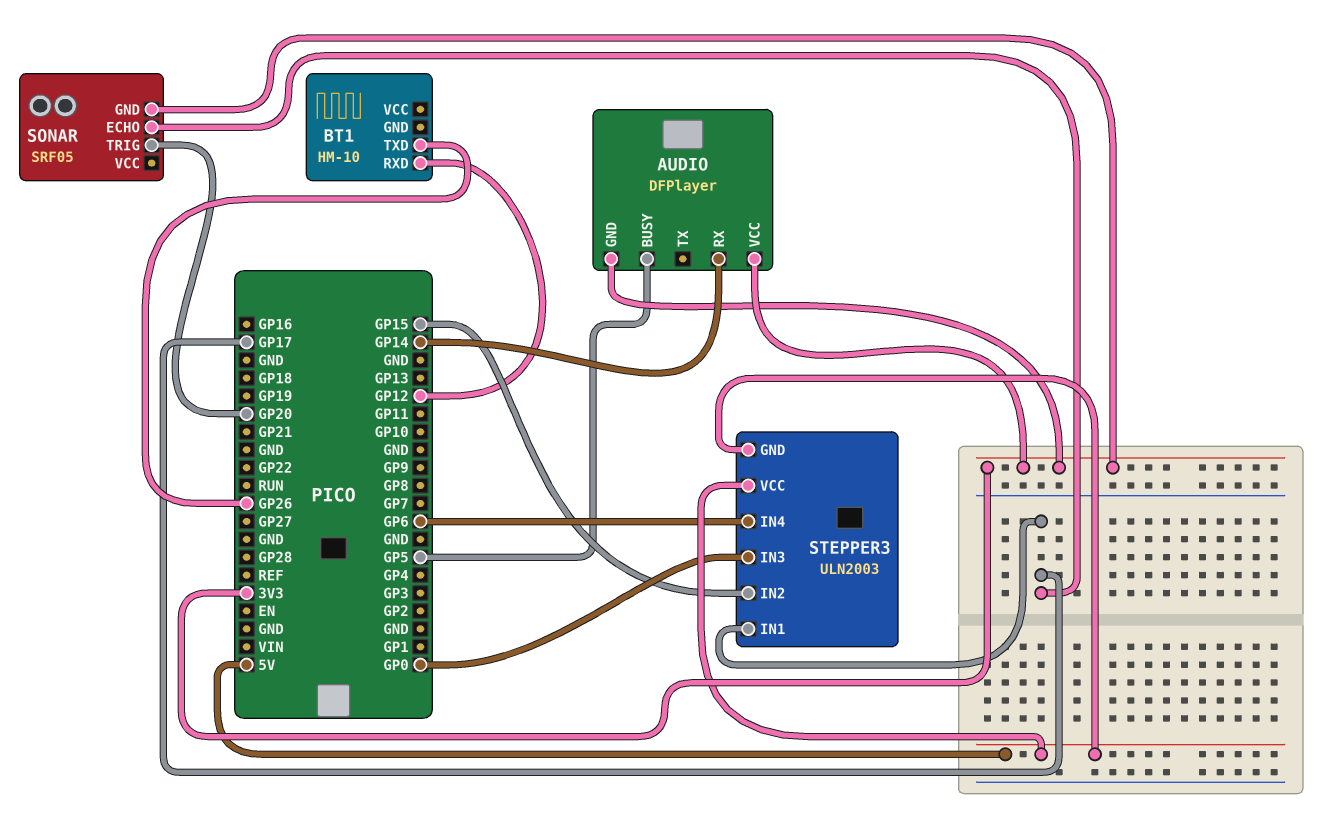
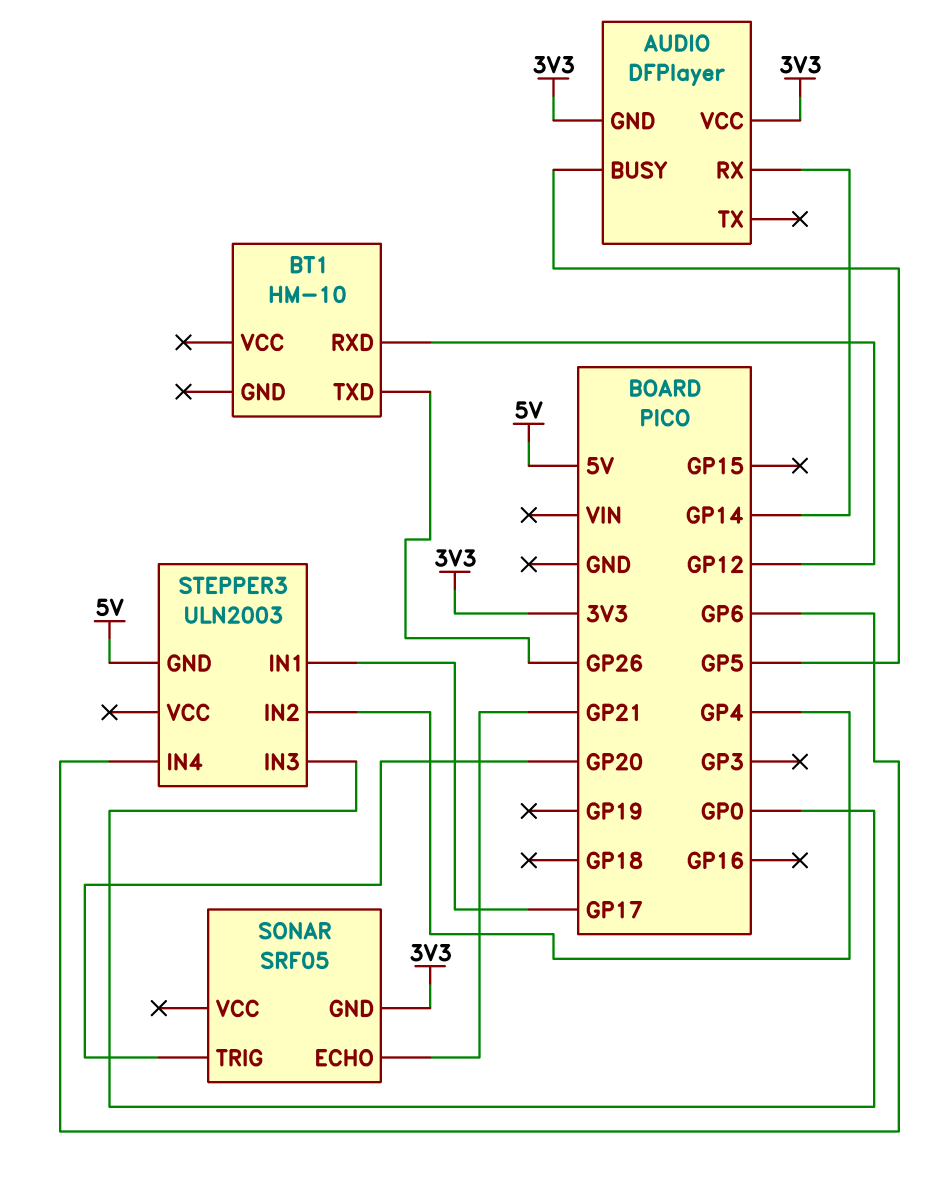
SONAR pin ECHO: GP17 -> GP21
STEPPER3 pin IN2: GP15 -> GP4
STEPPER3 pin VCC: 5V -> none

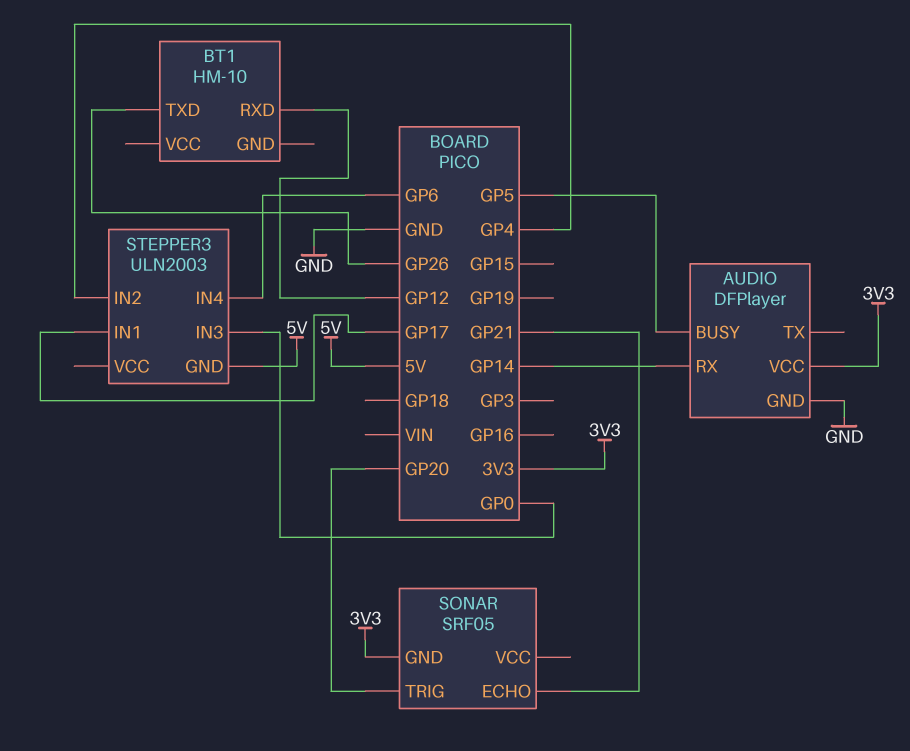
AUDIO pin GND: 3V3 -> GND

